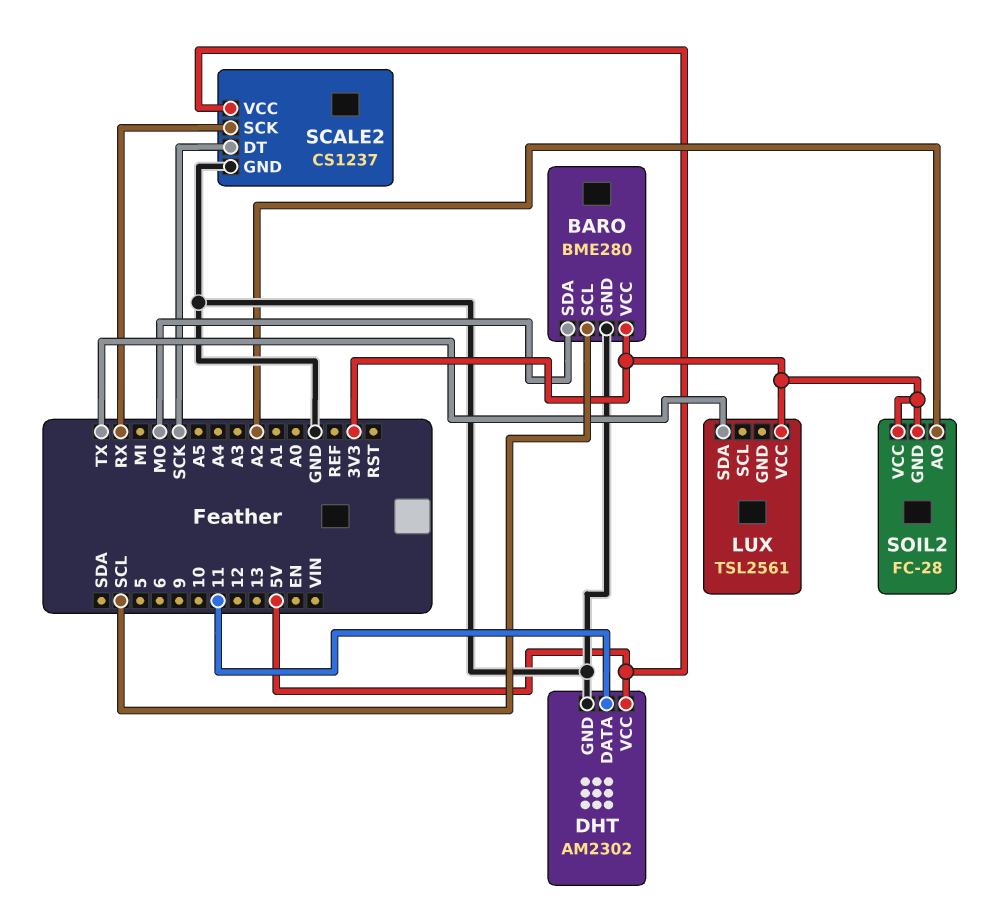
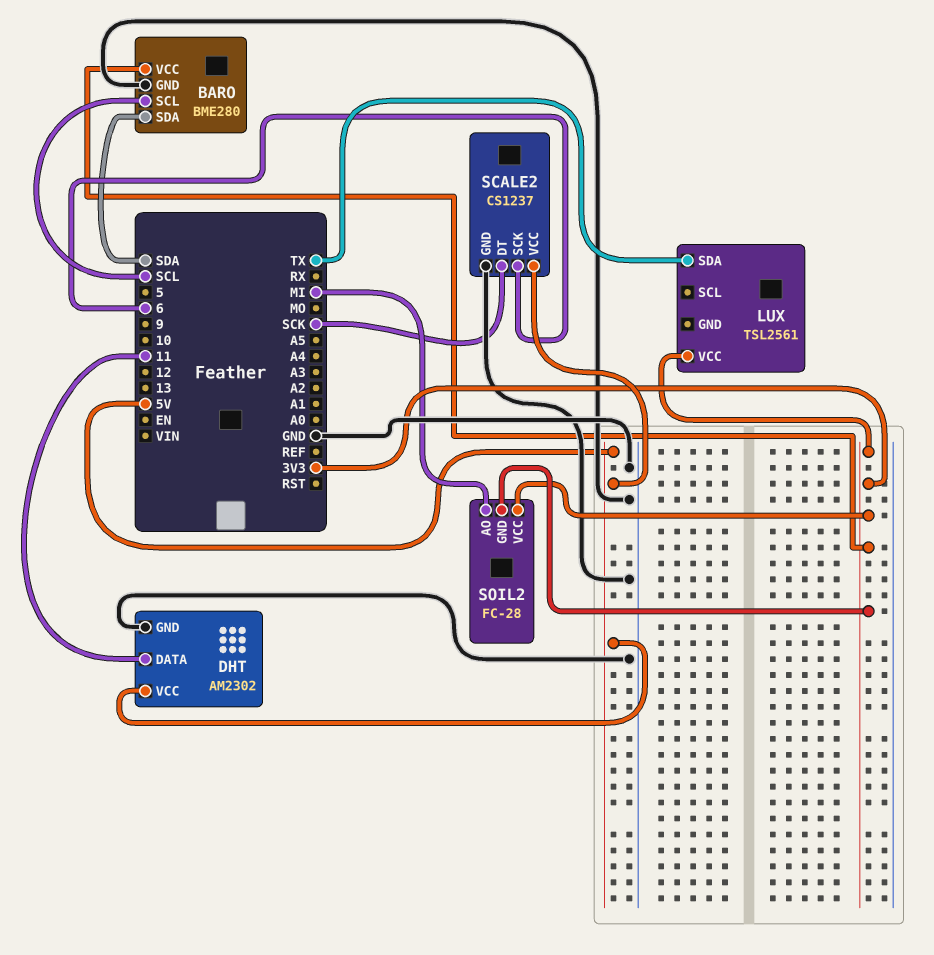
BARO pin SDA: MO -> SDA
SCALE2 pin SCK: RX -> 6
SOIL2 pin AO: A2 -> MI

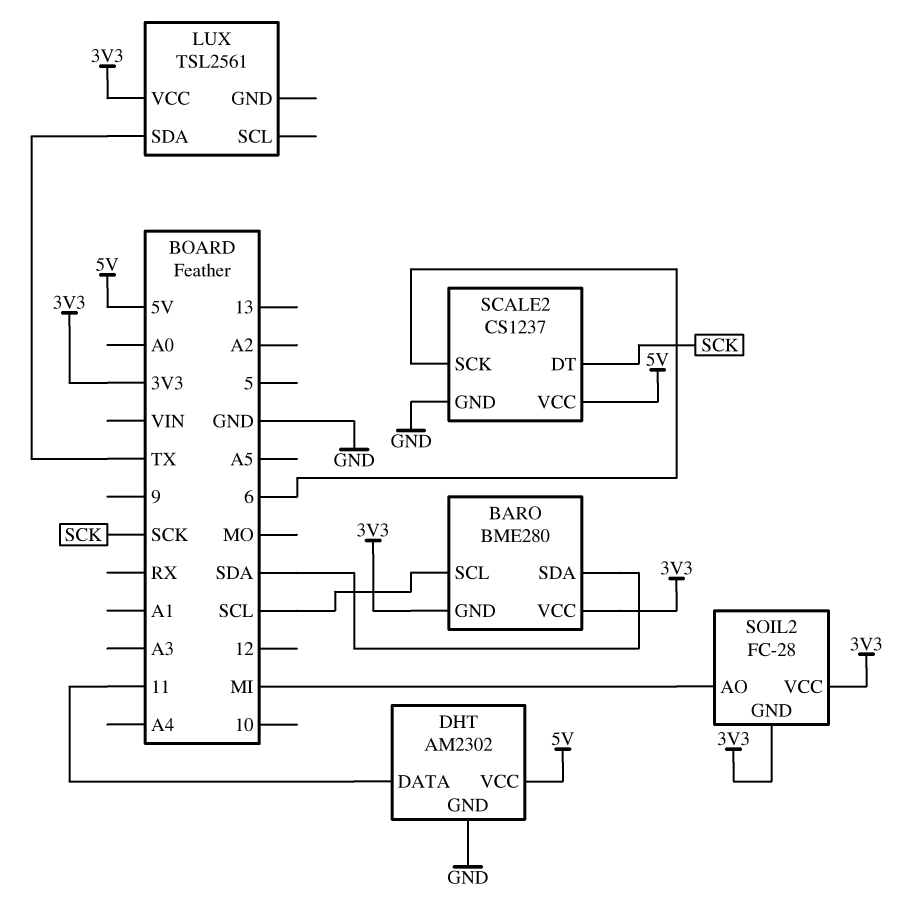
BARO pin GND: GND -> 3V3

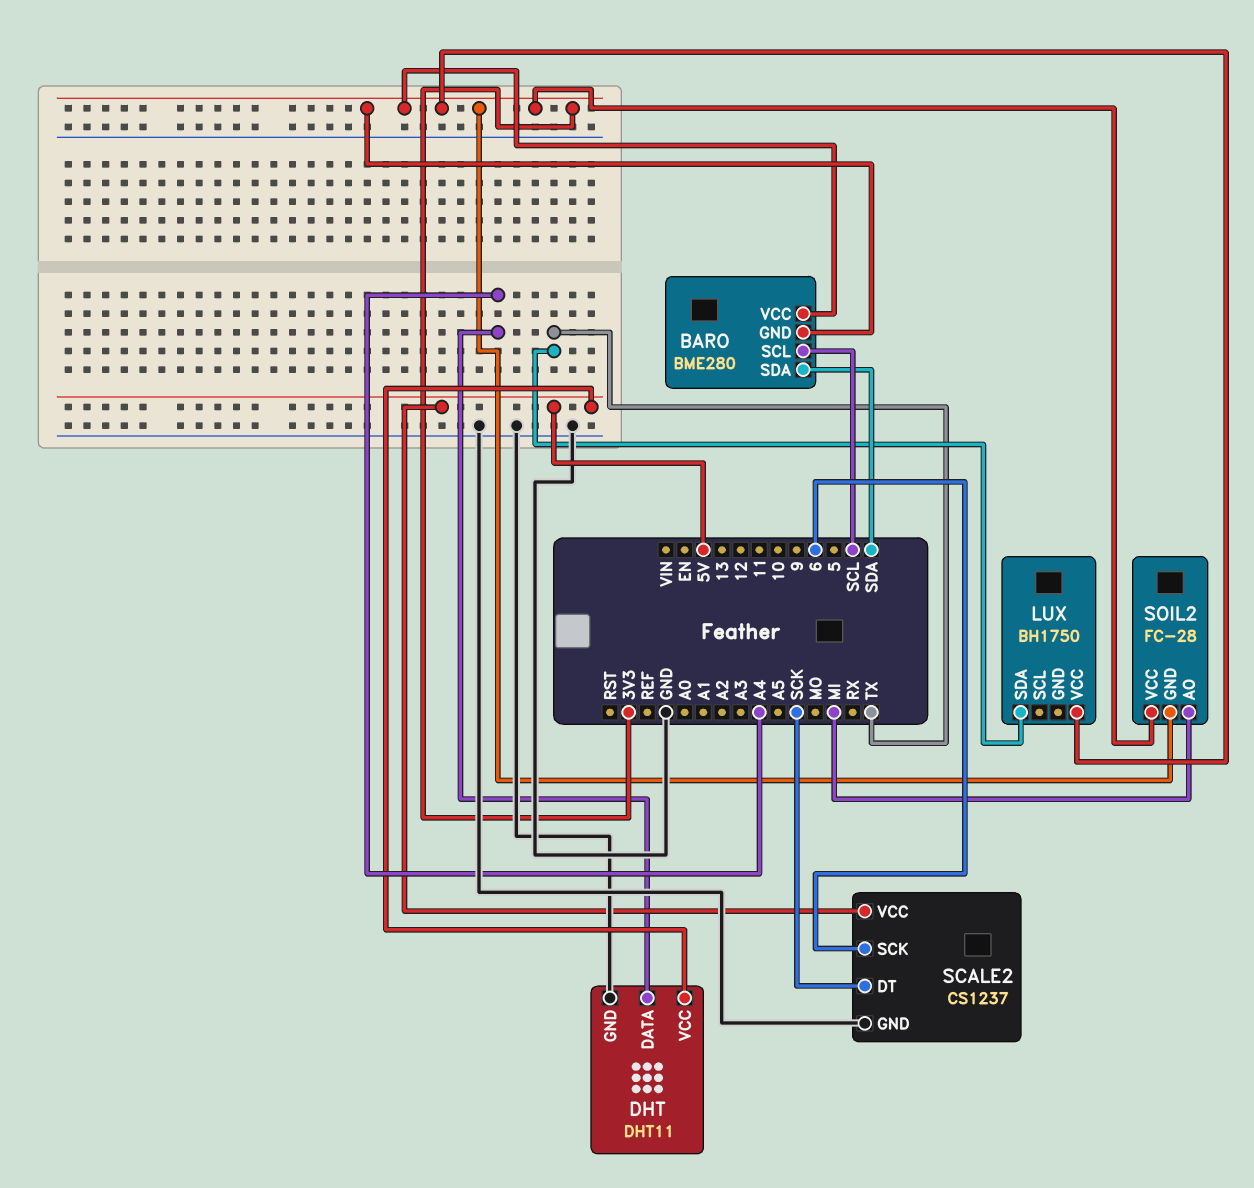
DHT: AM2302 -> DHT11
DHT pin DATA: 11 -> A4
LUX: TSL2561 -> BH1750

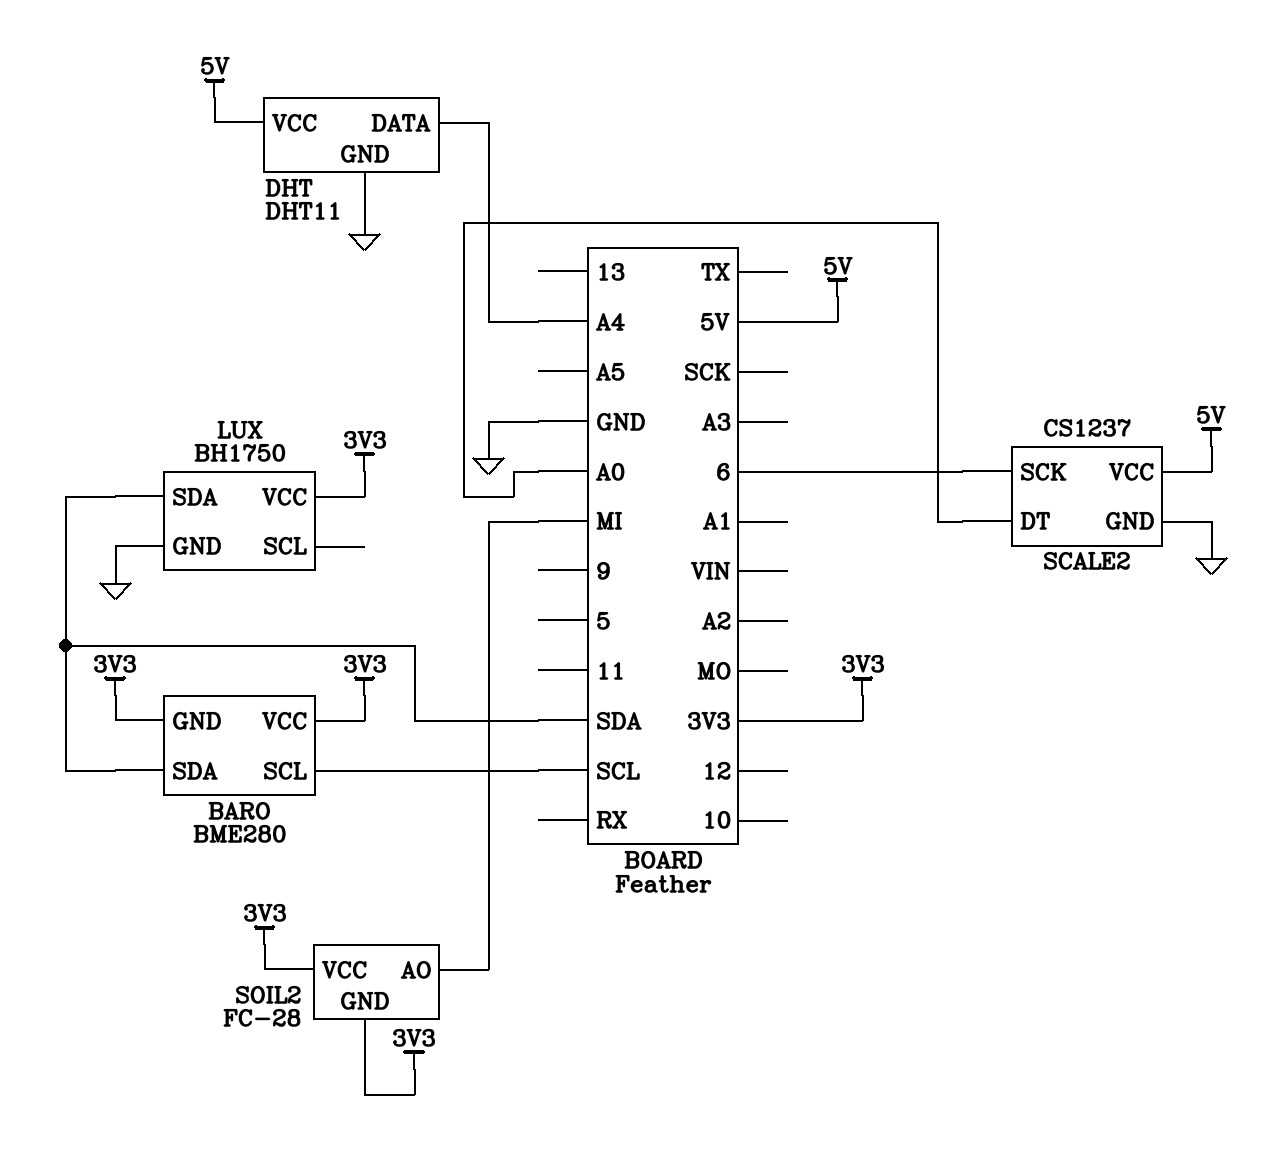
LUX pin GND: none -> GND
LUX pin SDA: TX -> SDA
SCALE2 pin DT: SCK -> A0

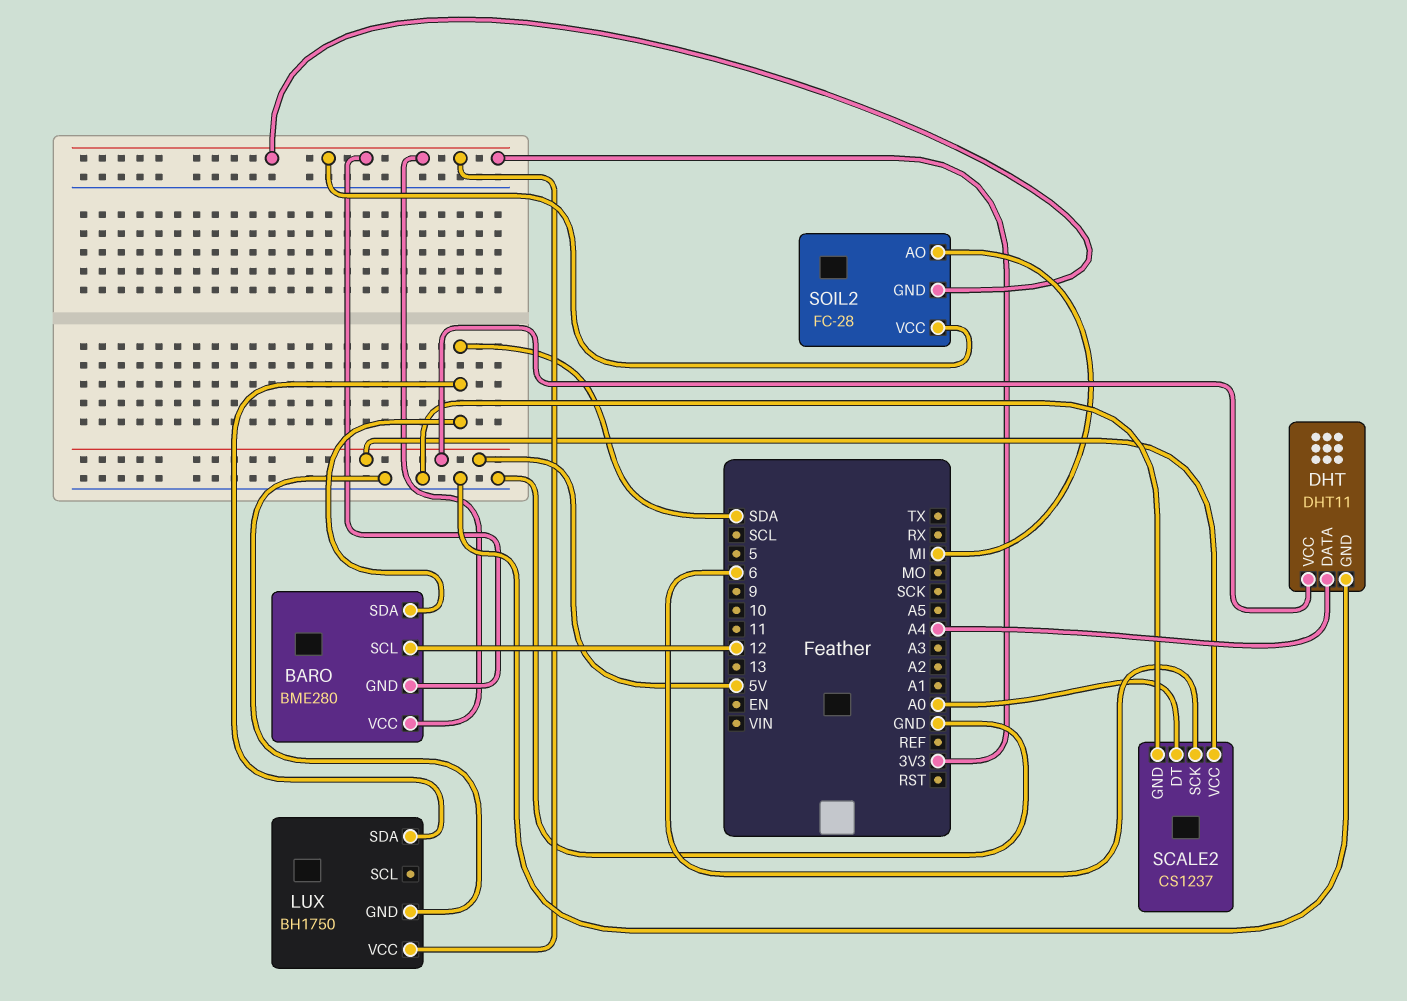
BARO pin SCL: SCL -> 12

